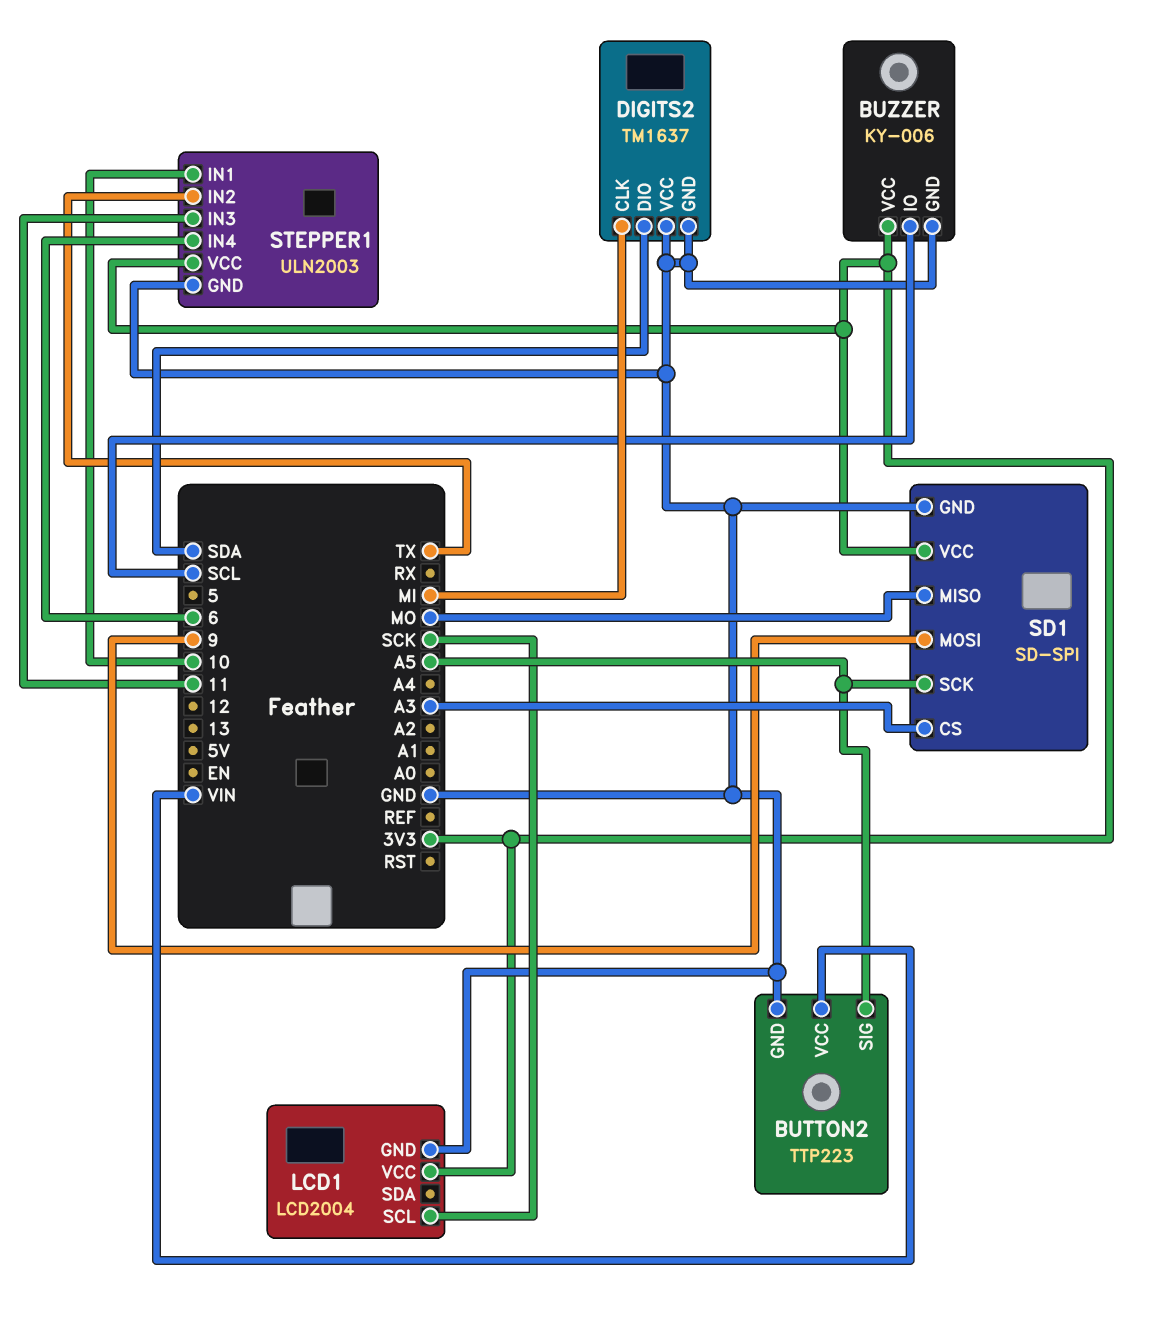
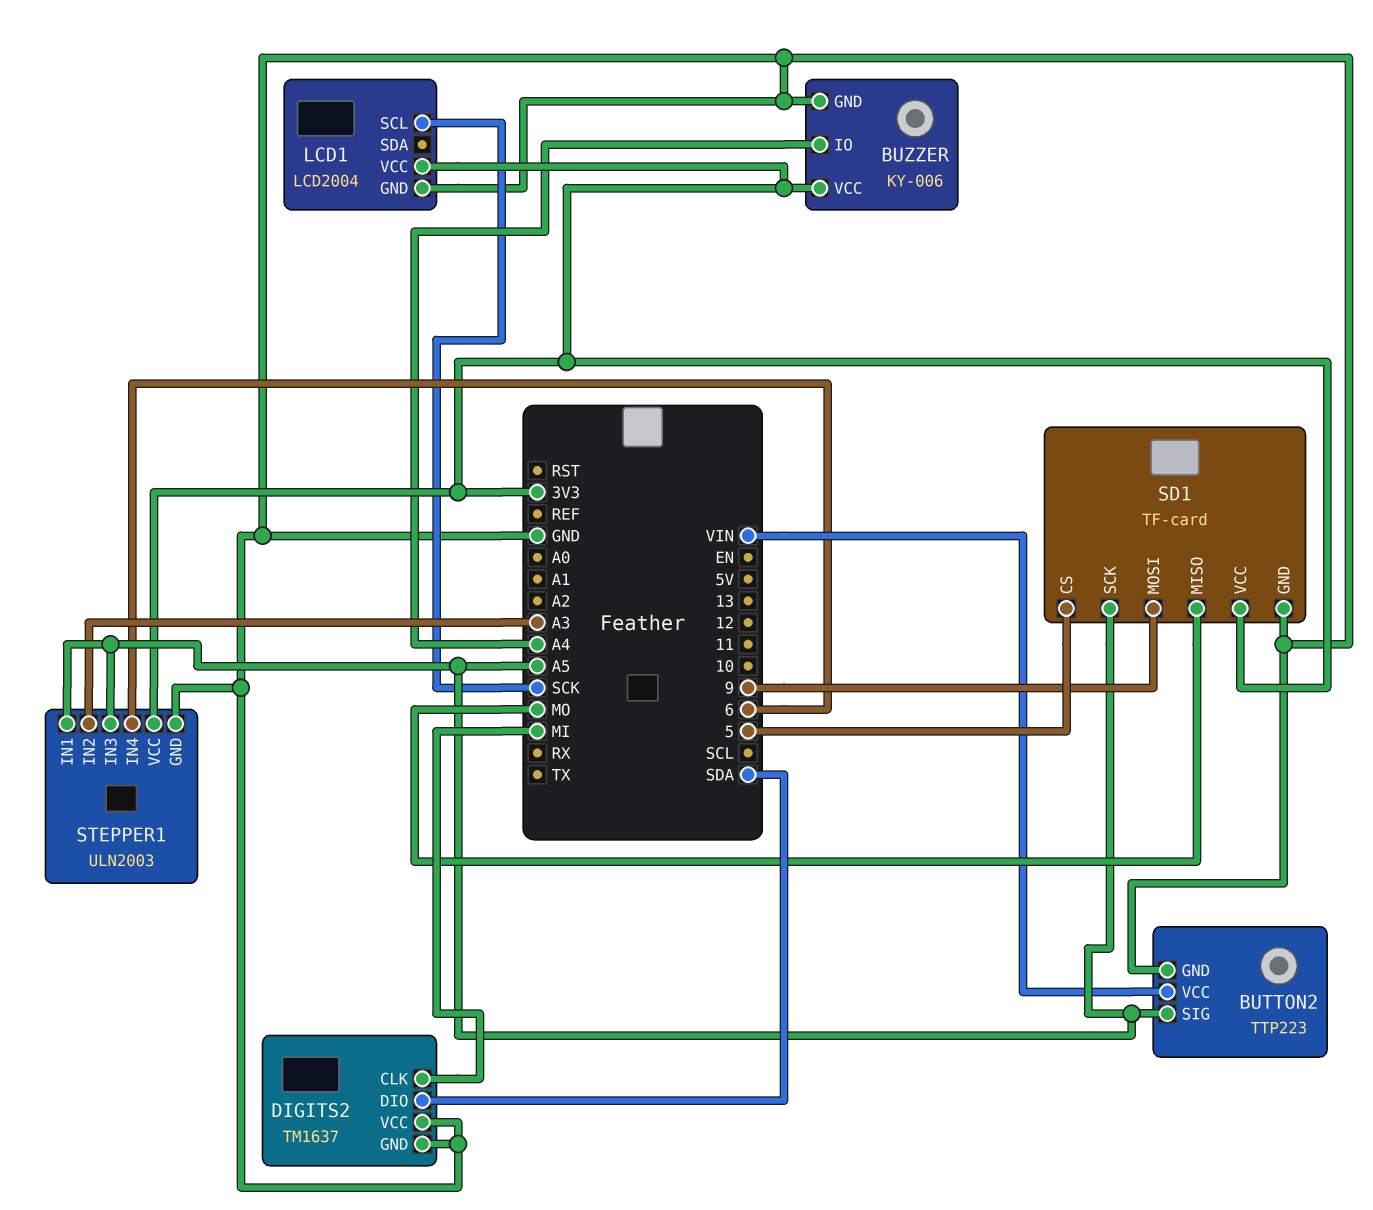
BUZZER pin IO: SCL -> A4
SD1: SD-SPI -> TF-card
SD1 pin CS: A3 -> 5
STEPPER1 pin IN1: 10 -> A5
STEPPER1 pin IN2: TX -> A3
STEPPER1 pin IN3: 11 -> A5

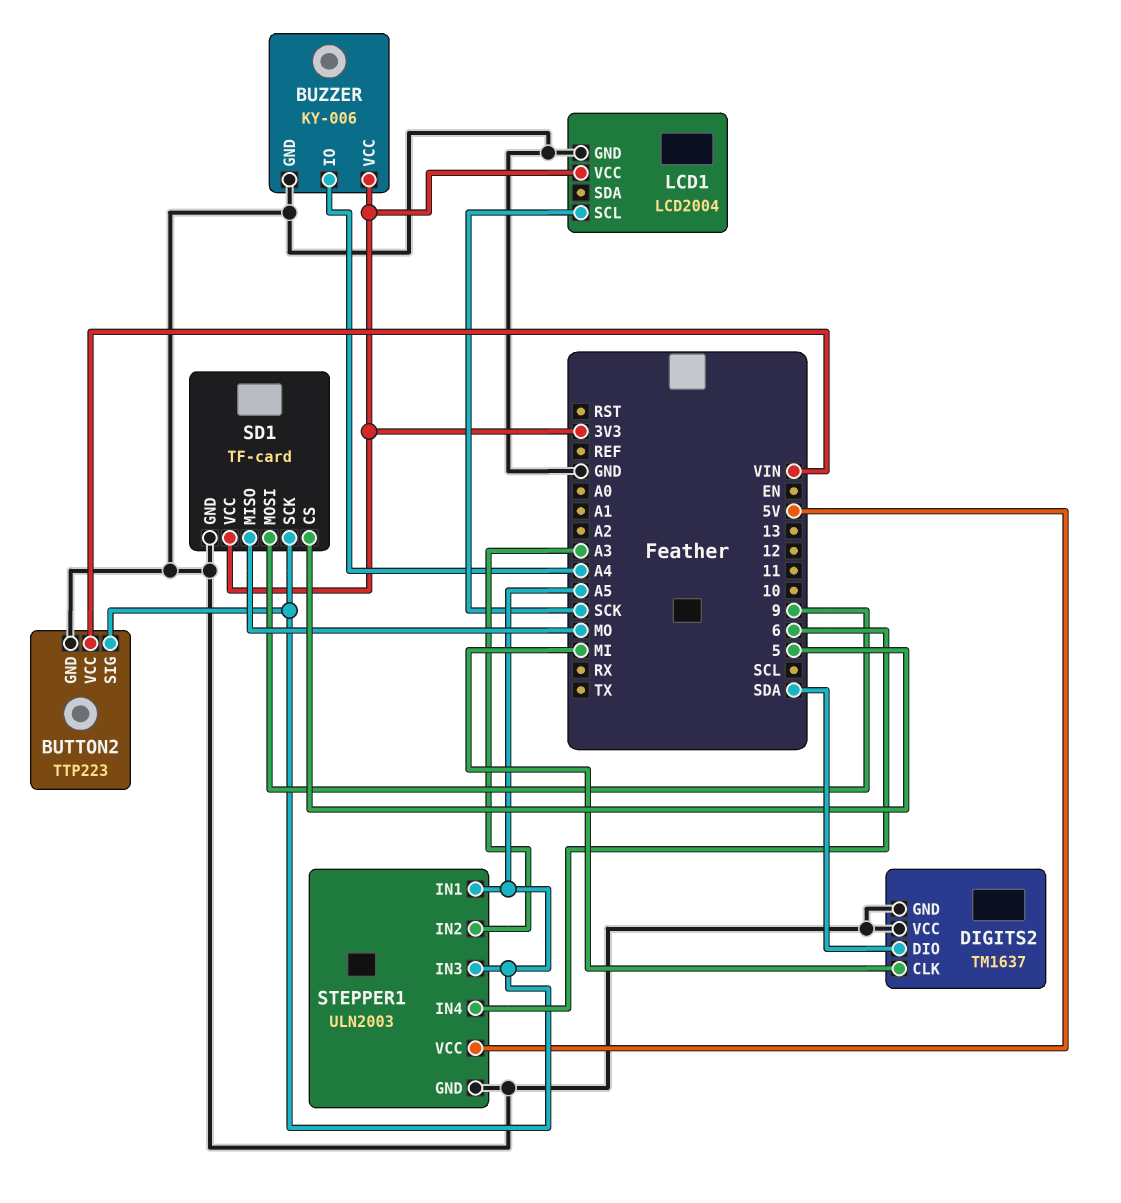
STEPPER1 pin VCC: 3V3 -> 5V

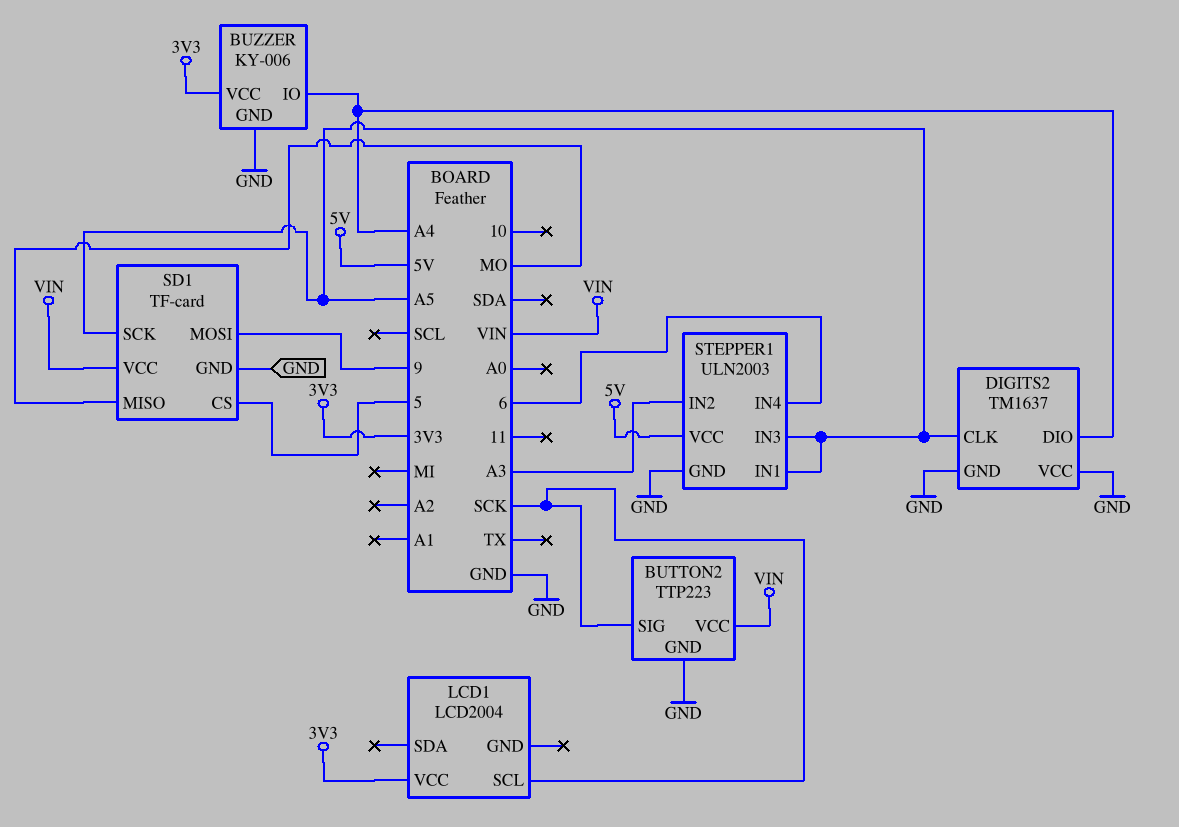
BUTTON2 pin SIG: A5 -> SCK
DIGITS2 pin CLK: MI -> A5
DIGITS2 pin DIO: SDA -> A4
LCD1 pin GND: GND -> none
SD1 pin VCC: 3V3 -> VIN

